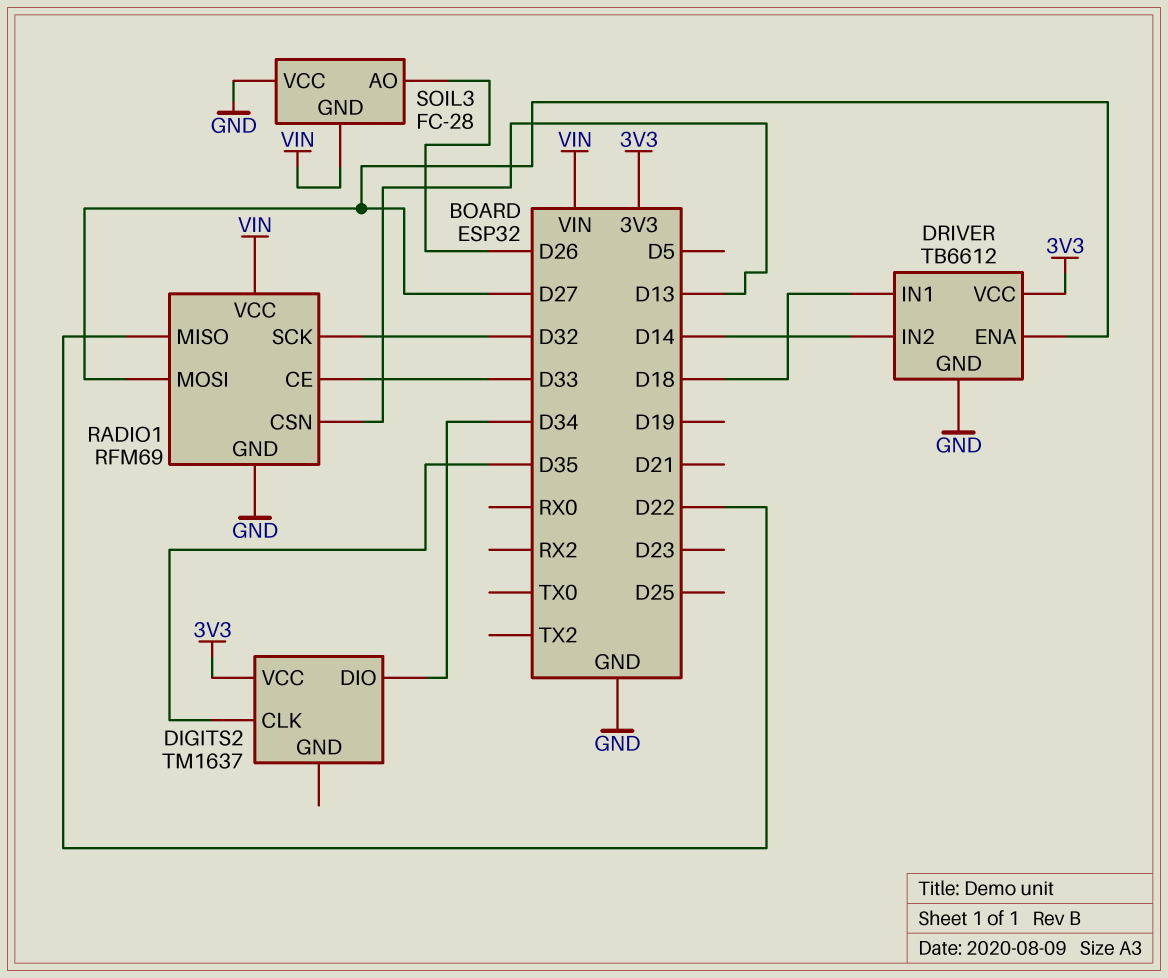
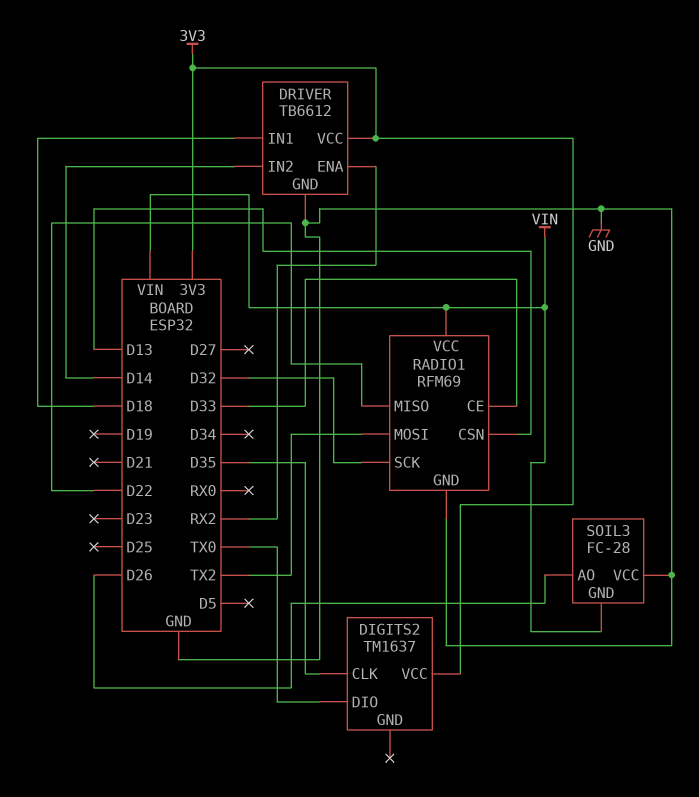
DIGITS2 pin DIO: D34 -> TX0
DRIVER pin ENA: D27 -> RX2
RADIO1 pin MOSI: D27 -> TX2

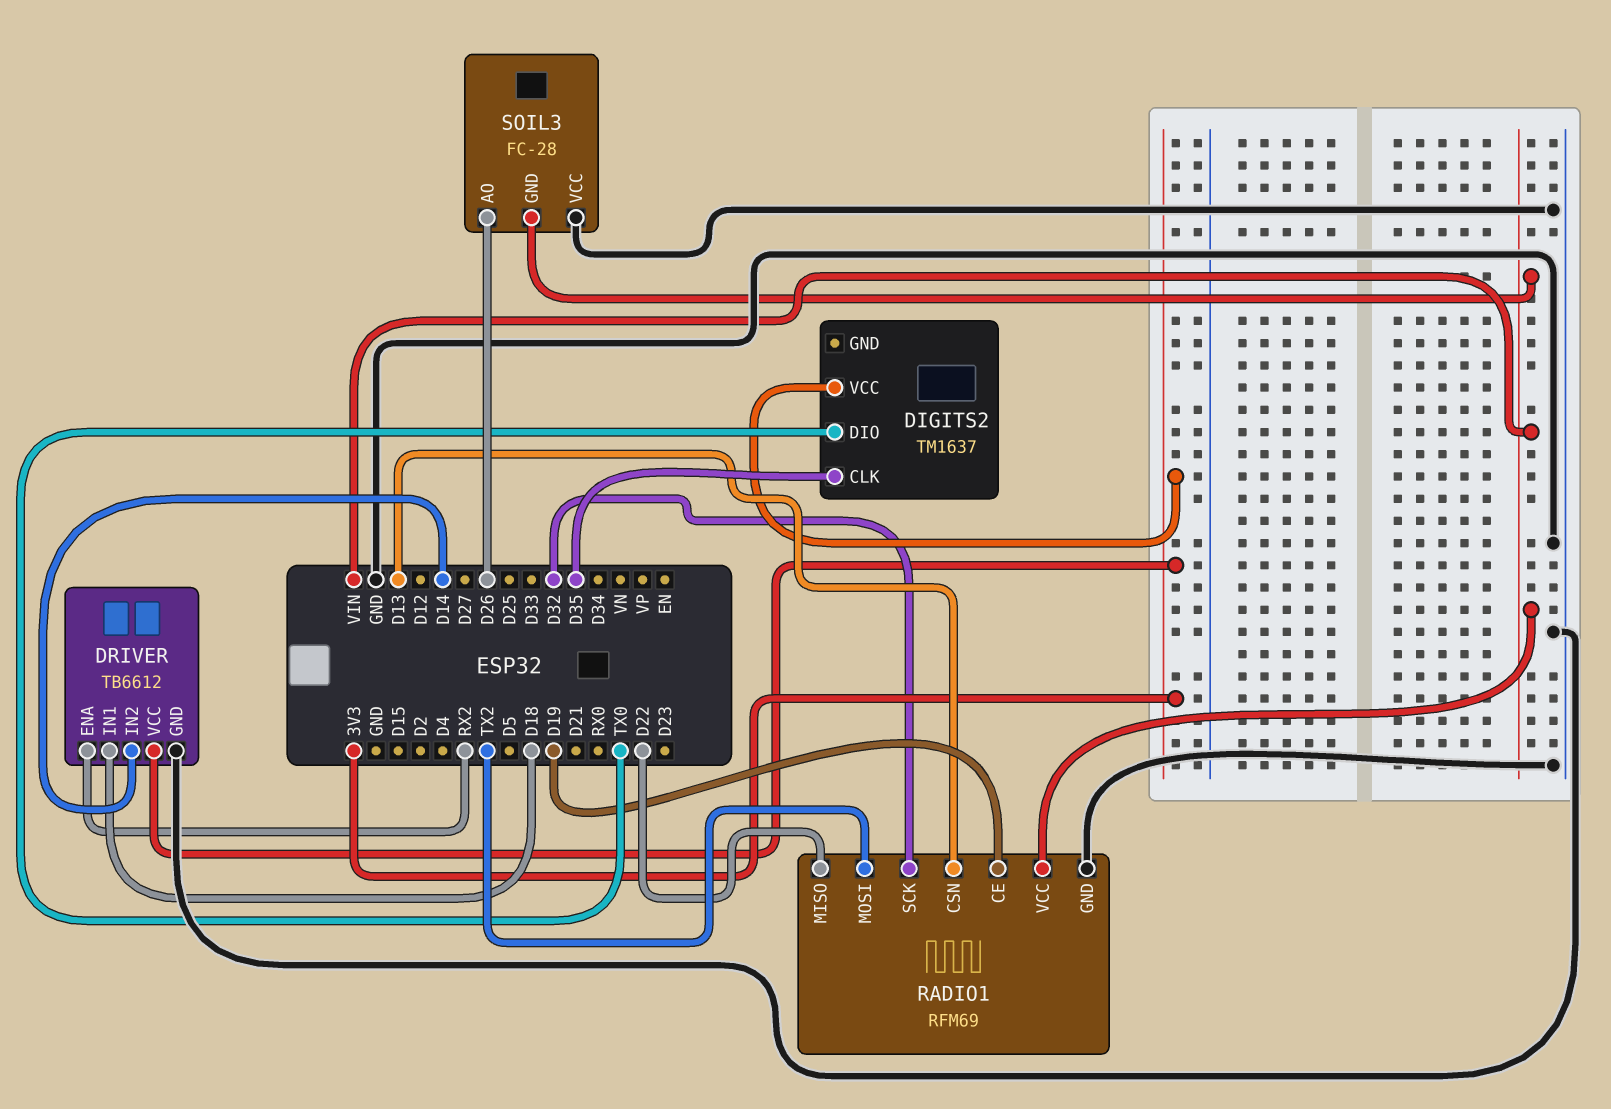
RADIO1 pin CE: D33 -> D19

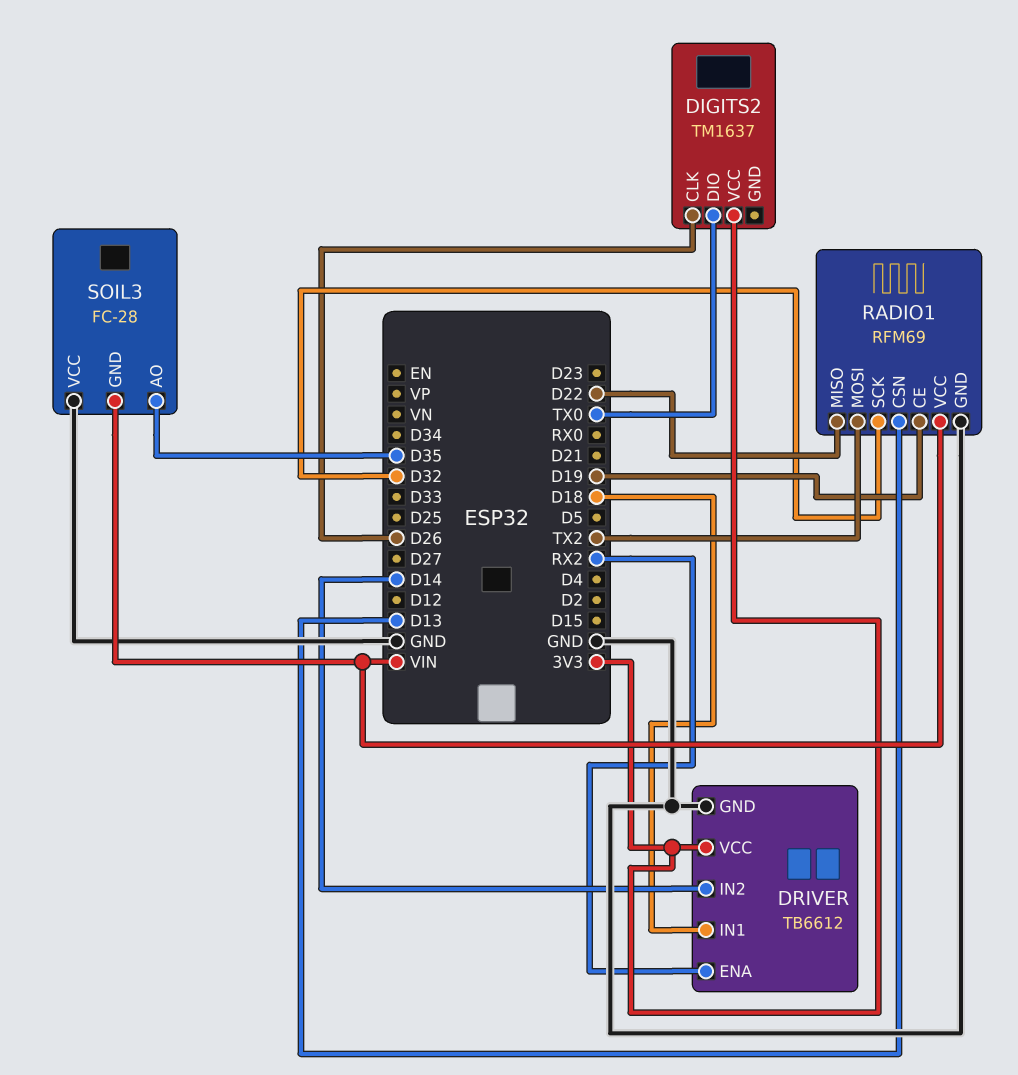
DIGITS2 pin CLK: D35 -> D26
SOIL3 pin AO: D26 -> D35

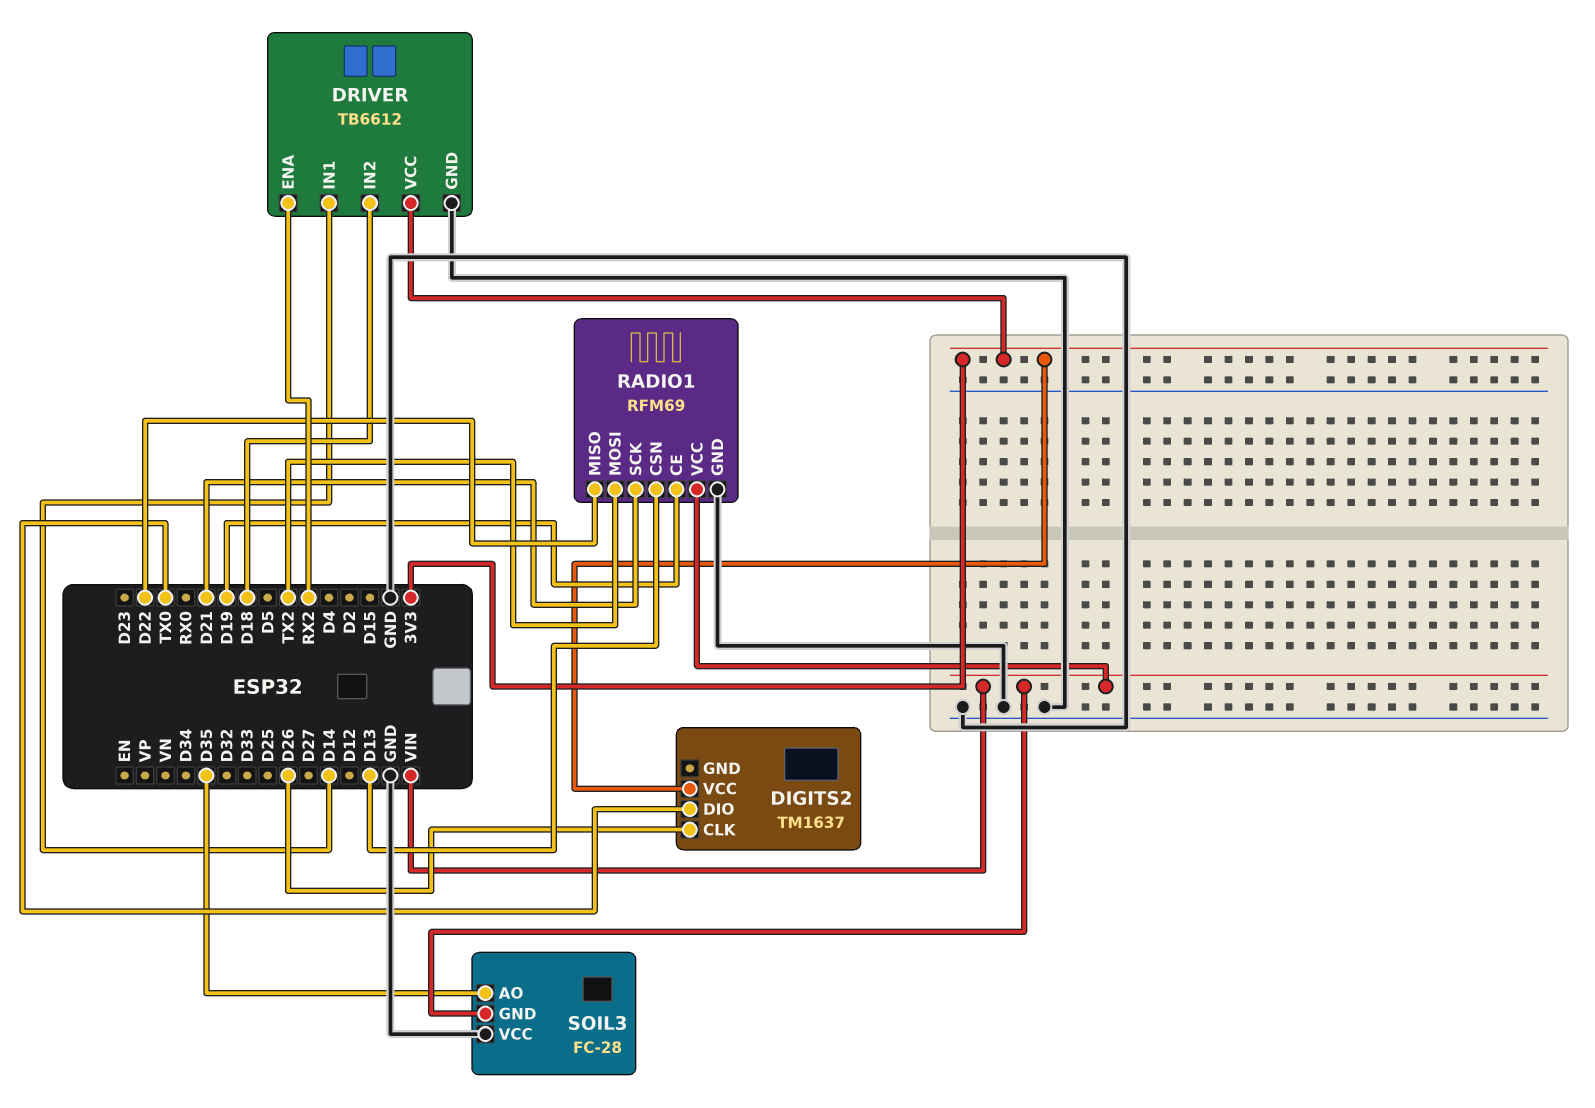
DRIVER pin IN1: D18 -> D14
DRIVER pin IN2: D14 -> D18
RADIO1 pin SCK: D32 -> D21

